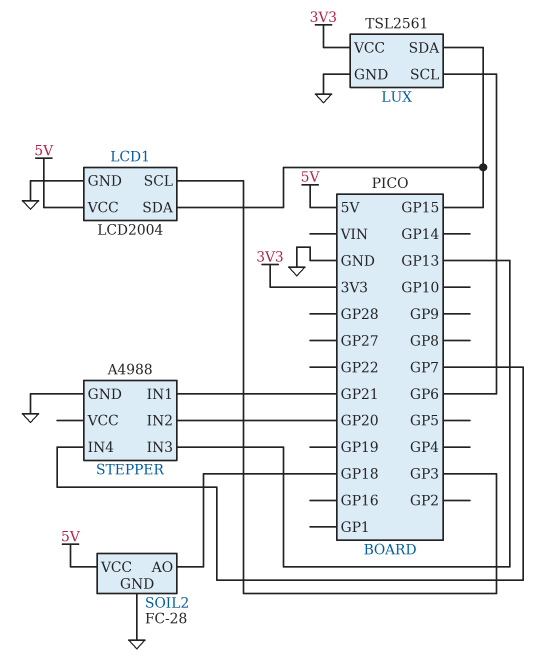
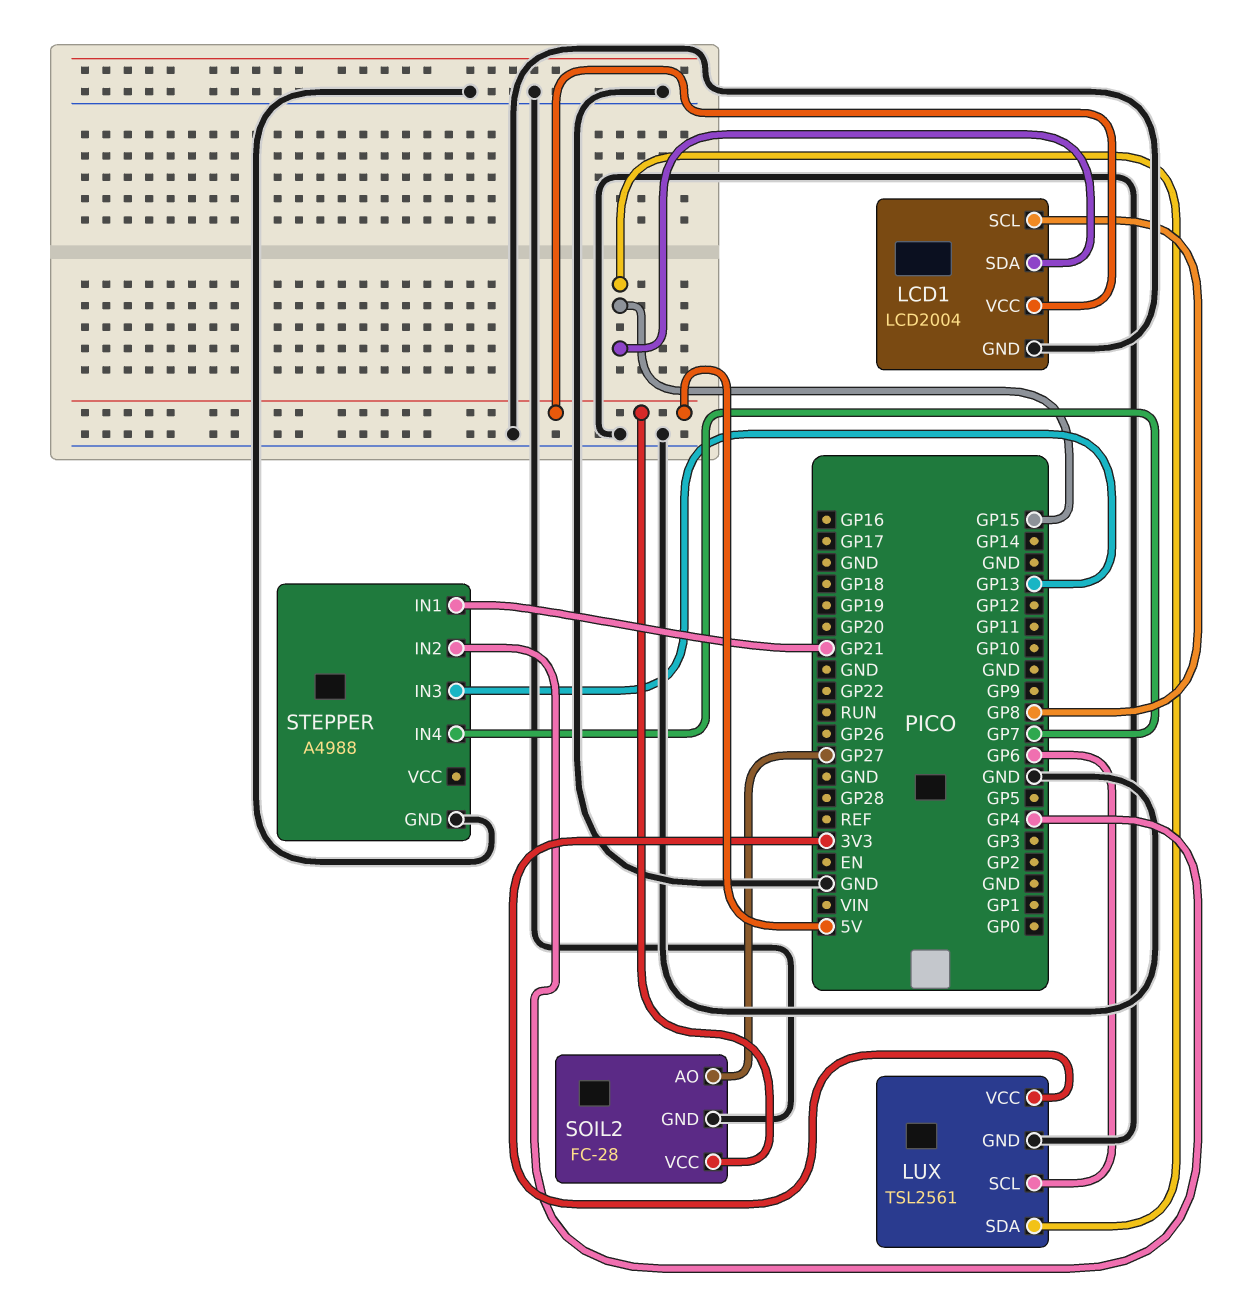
LCD1 pin SCL: GP3 -> GP8
SOIL2 pin AO: GP18 -> GP27
STEPPER pin IN2: GP20 -> GP4

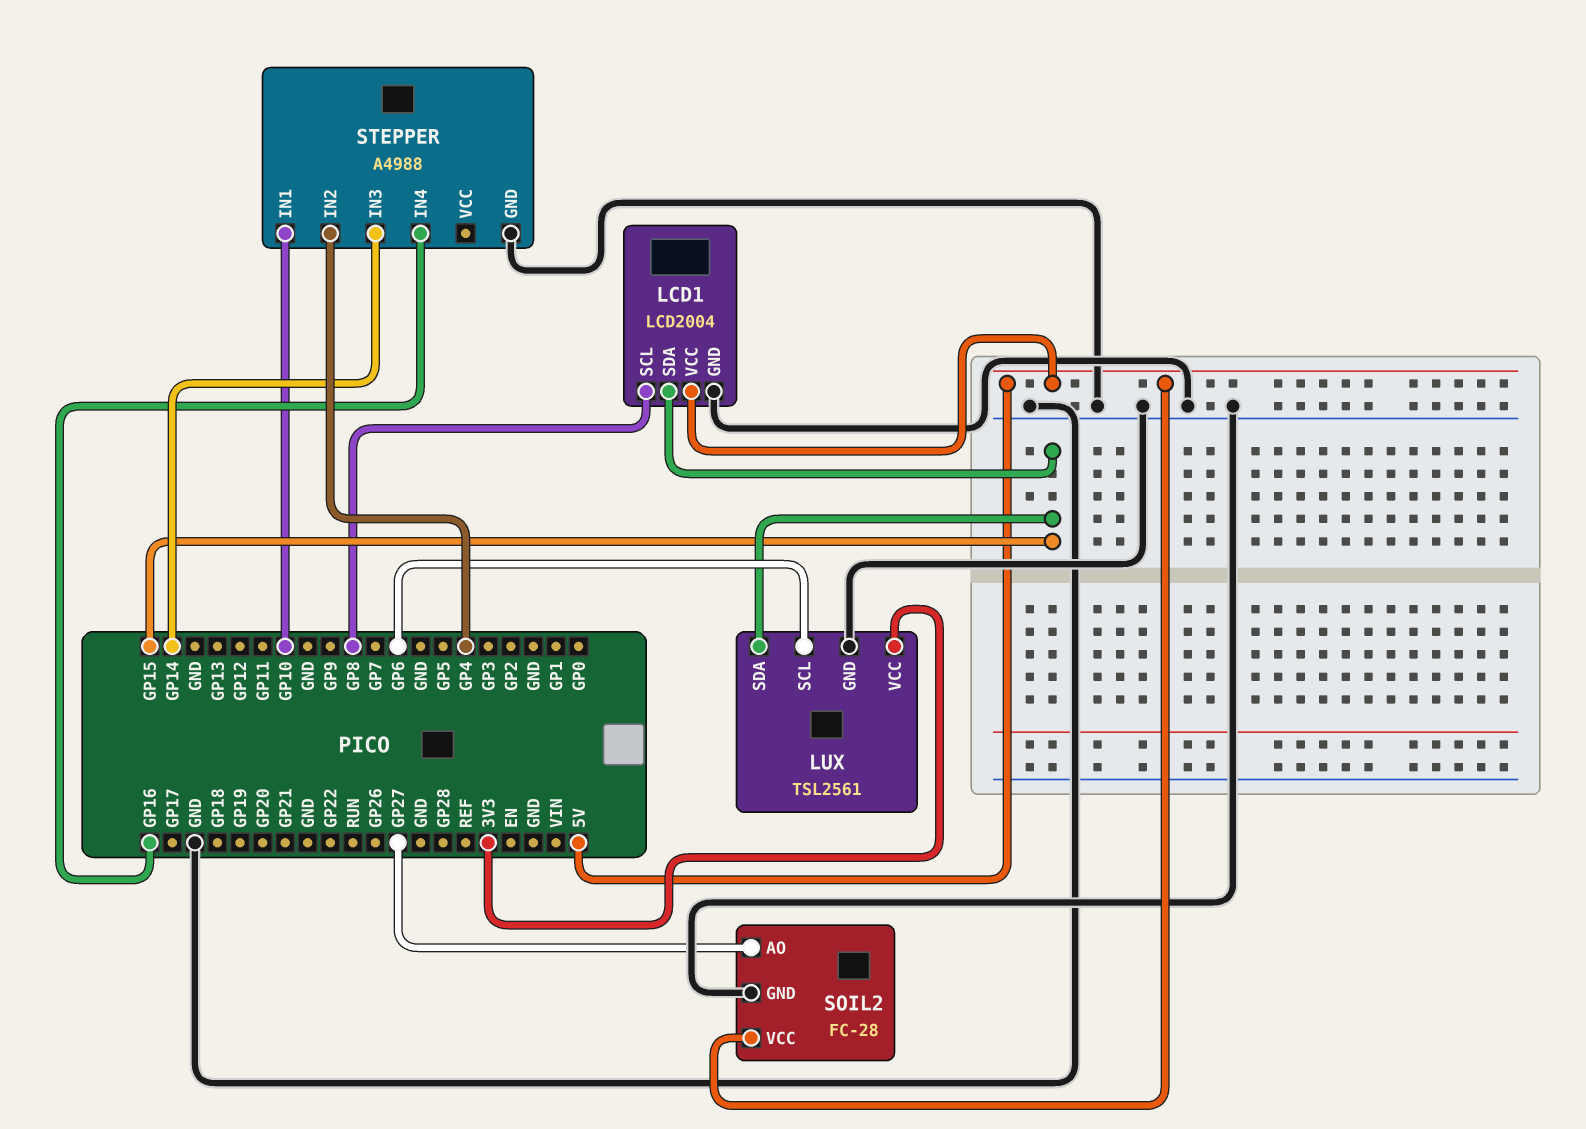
STEPPER pin IN1: GP21 -> GP10
STEPPER pin IN3: GP13 -> GP14
STEPPER pin IN4: GP7 -> GP16

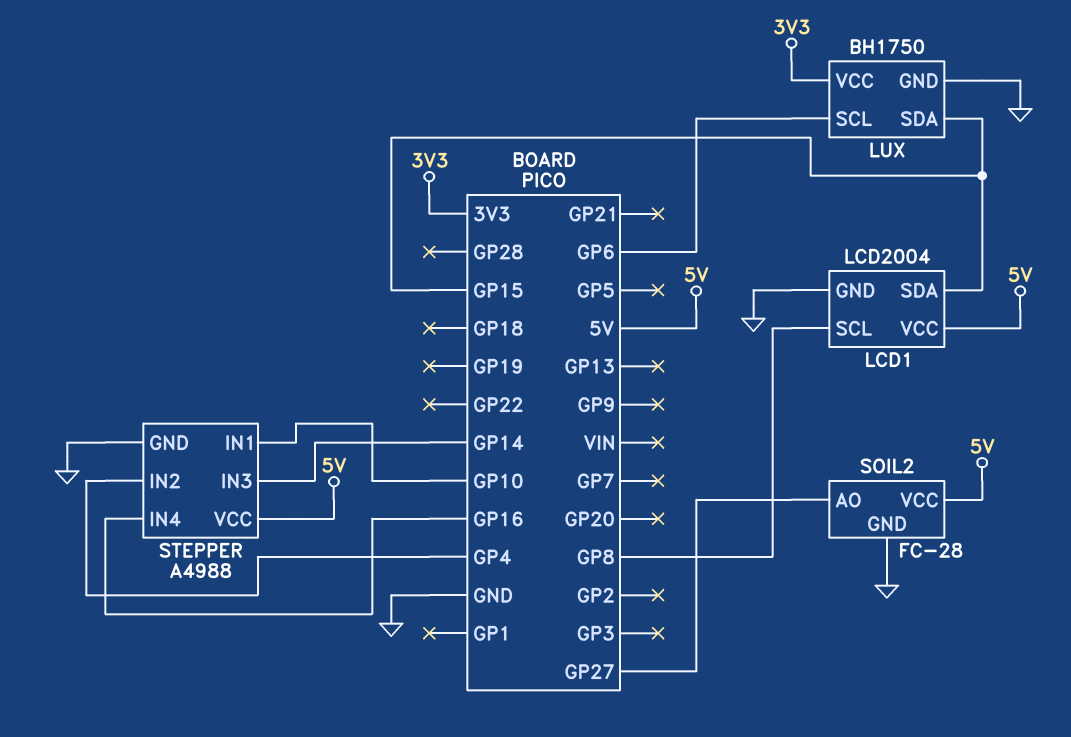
LUX: TSL2561 -> BH1750
STEPPER pin VCC: none -> 5V

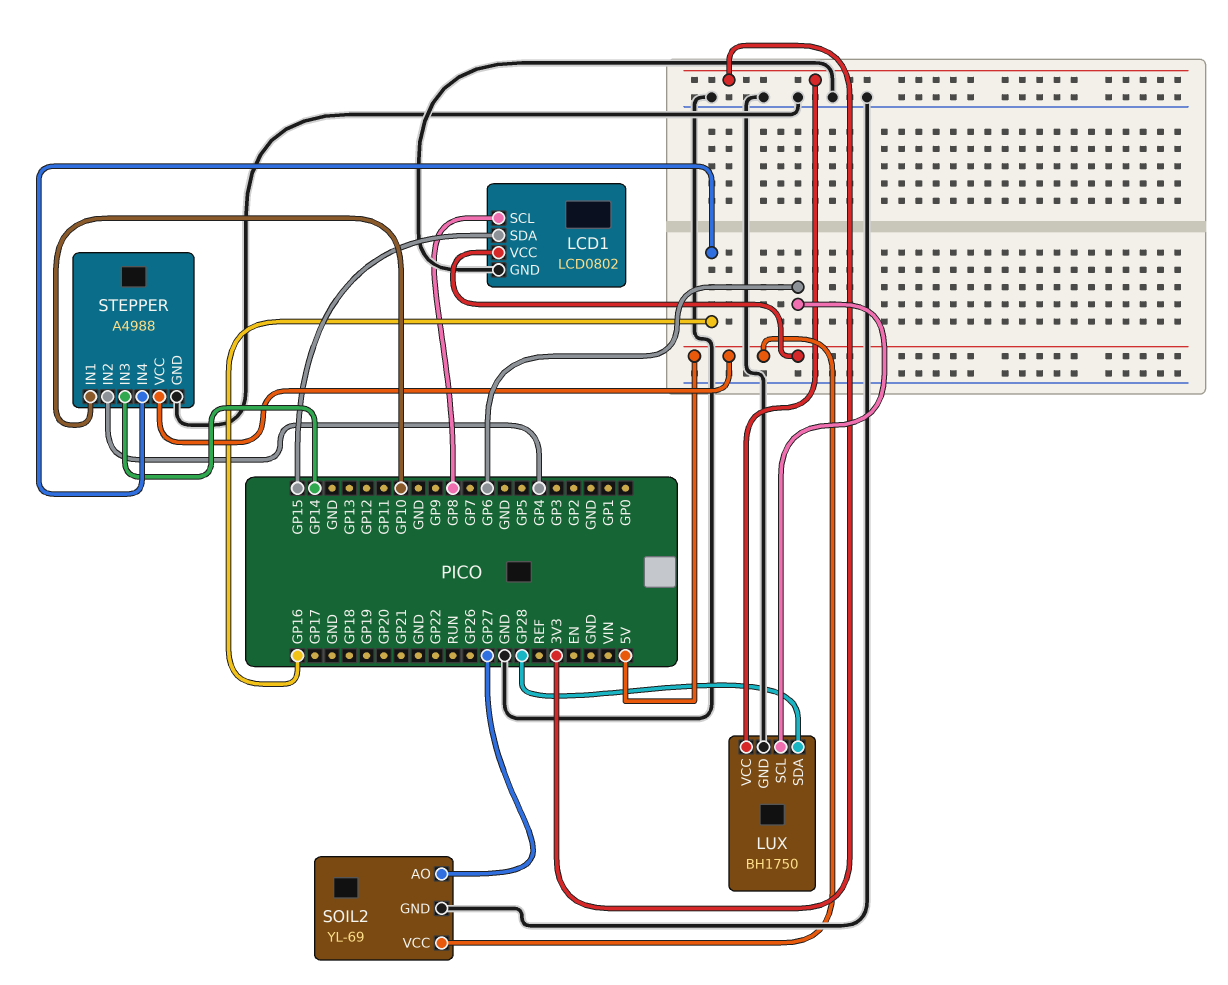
LCD1: LCD2004 -> LCD0802
LUX pin SDA: GP15 -> GP28
SOIL2: FC-28 -> YL-69

